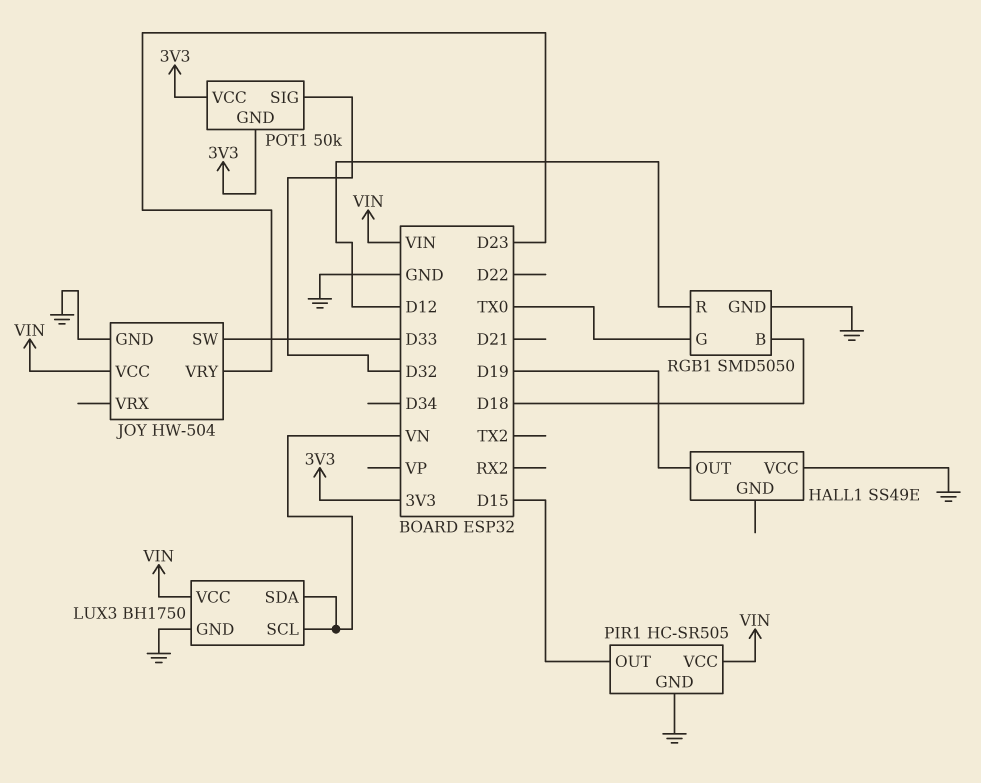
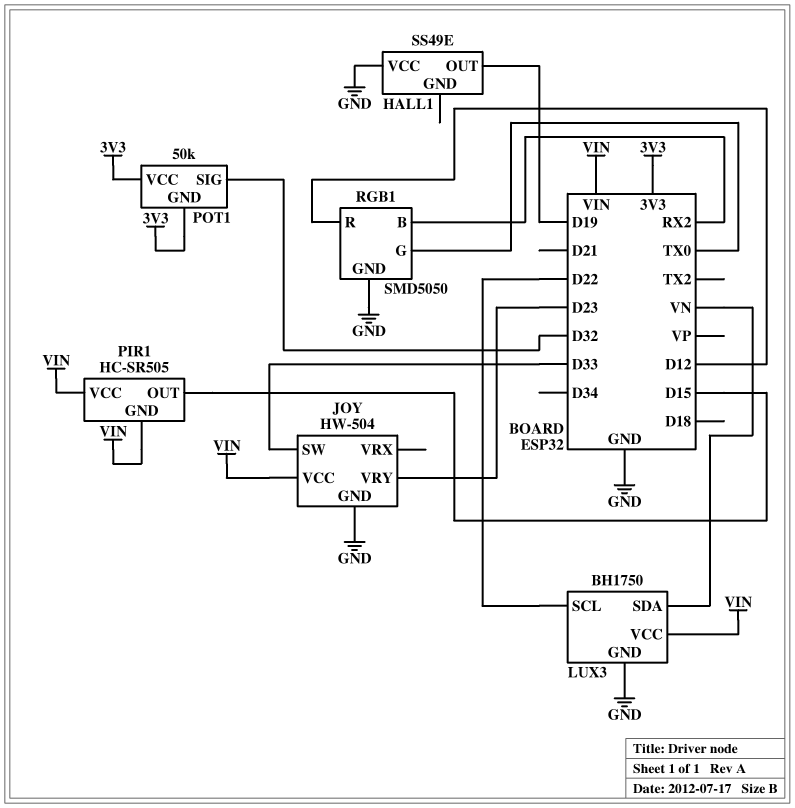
LUX3 pin SCL: VN -> D22
PIR1 pin GND: GND -> VIN
RGB1 pin B: D18 -> RX2

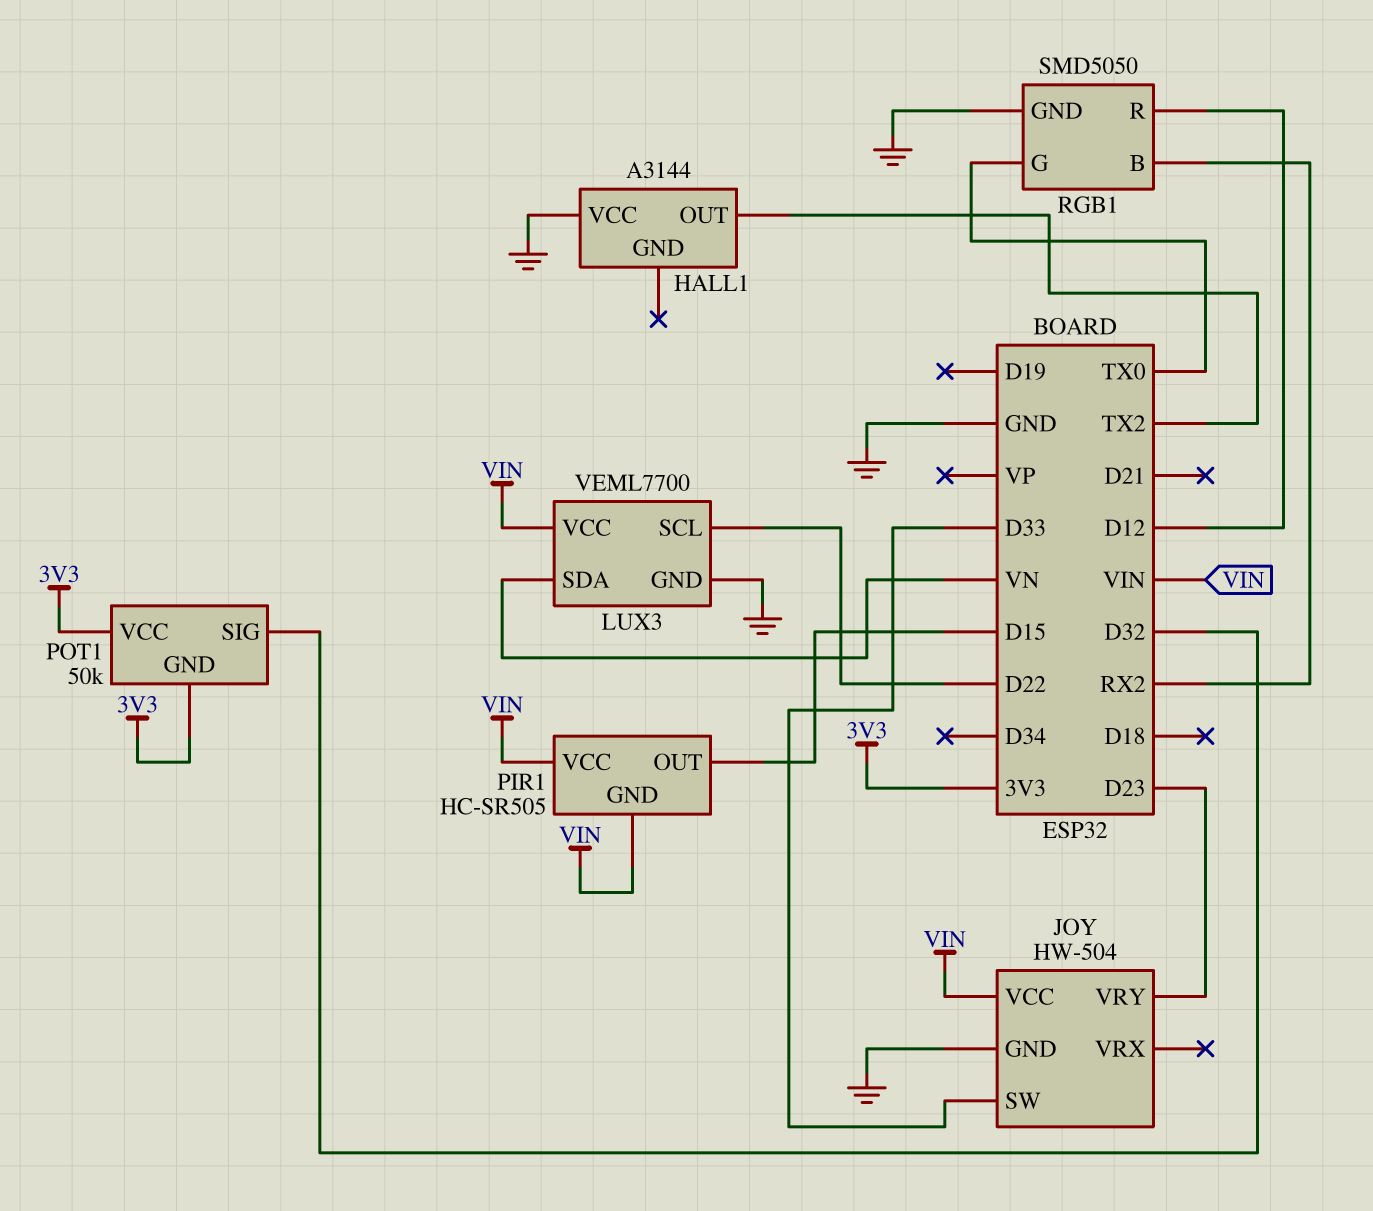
HALL1: SS49E -> A3144
HALL1 pin OUT: D19 -> TX2
LUX3: BH1750 -> VEML7700

